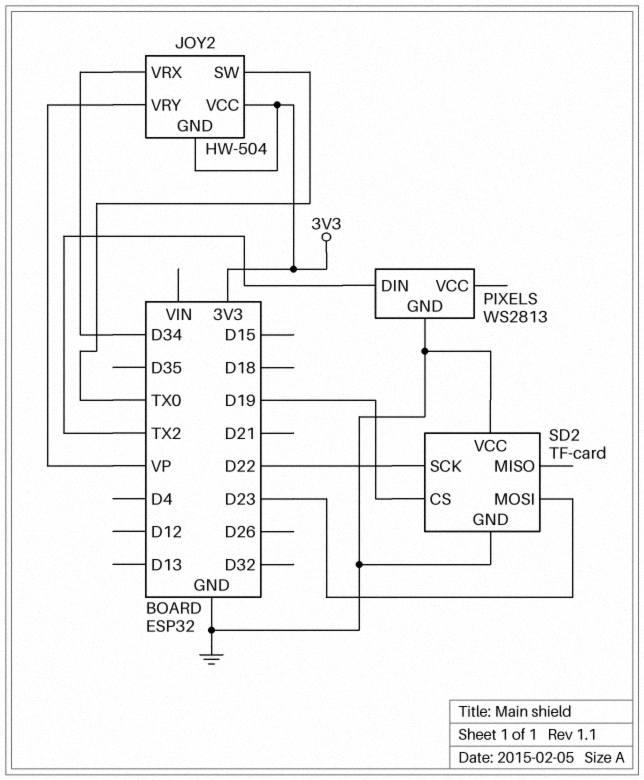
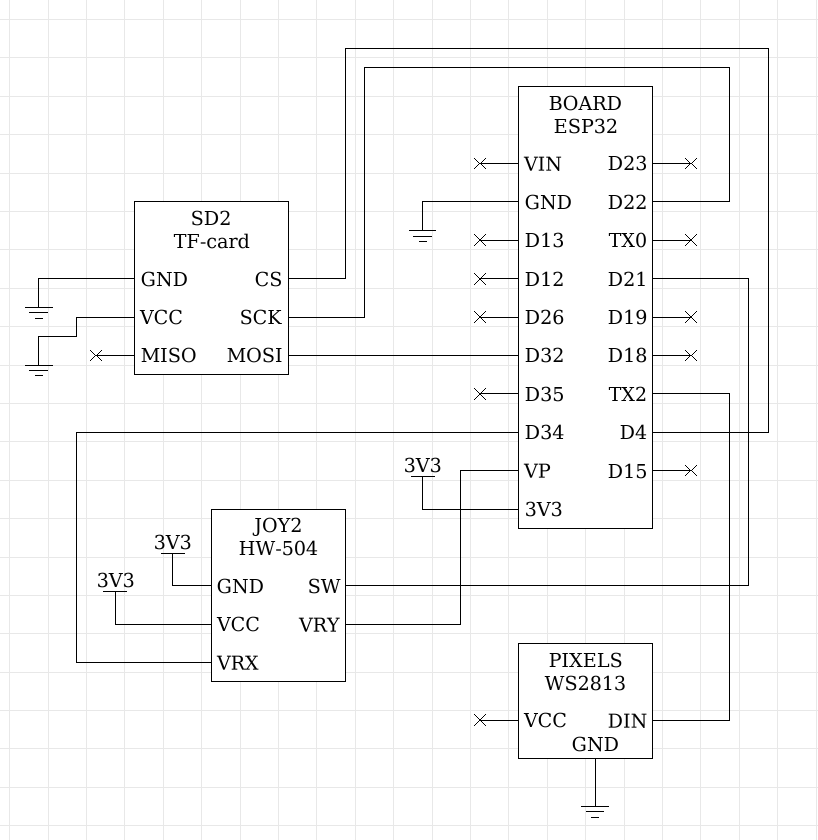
JOY2 pin SW: TX0 -> D21
SD2 pin CS: D19 -> D4
SD2 pin MOSI: D23 -> D32

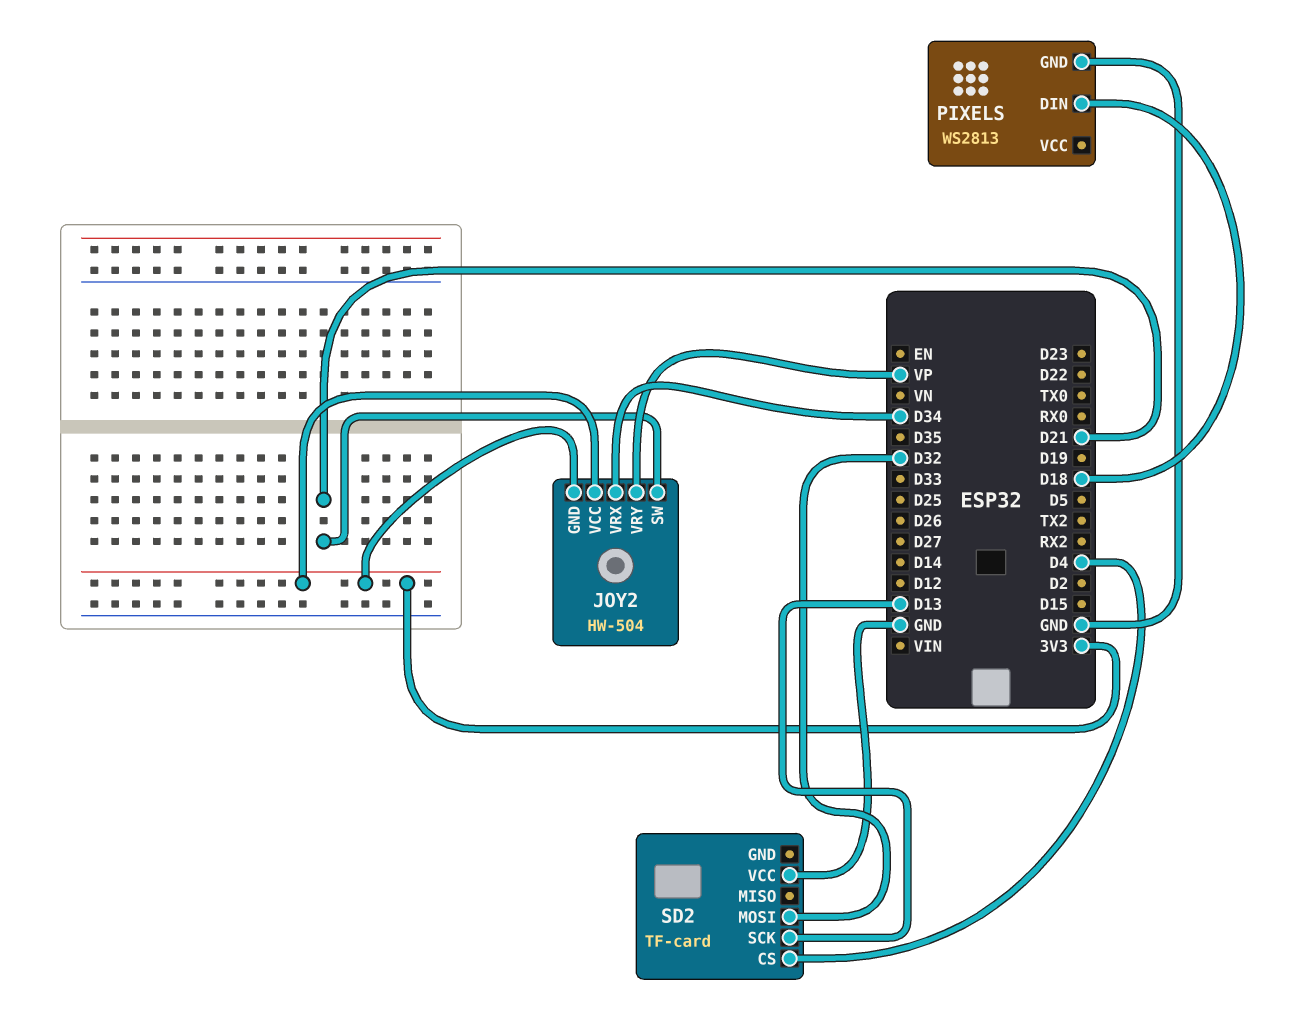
PIXELS pin DIN: TX2 -> D18
SD2 pin GND: GND -> none
SD2 pin SCK: D22 -> D13

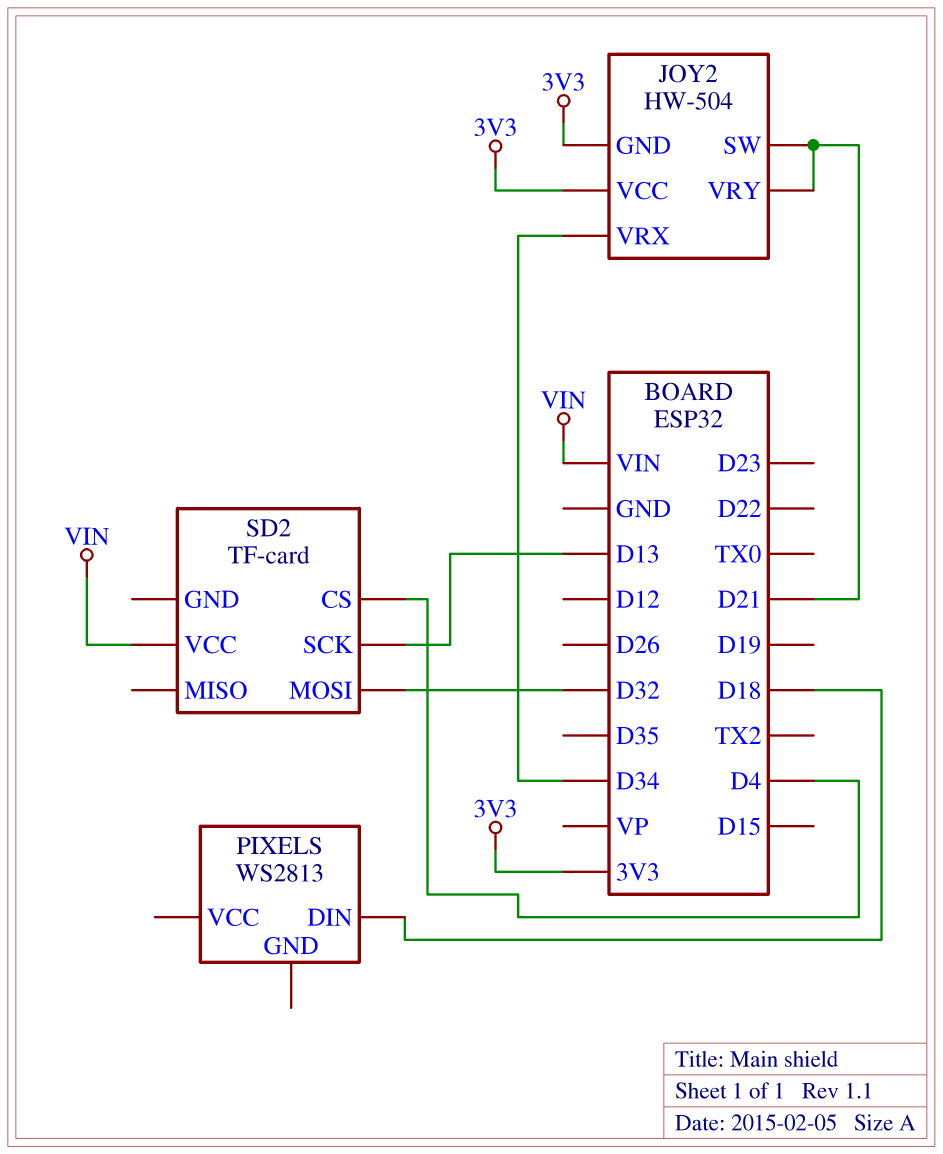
JOY2 pin VRY: VP -> D21
PIXELS pin GND: GND -> none
SD2 pin VCC: GND -> VIN

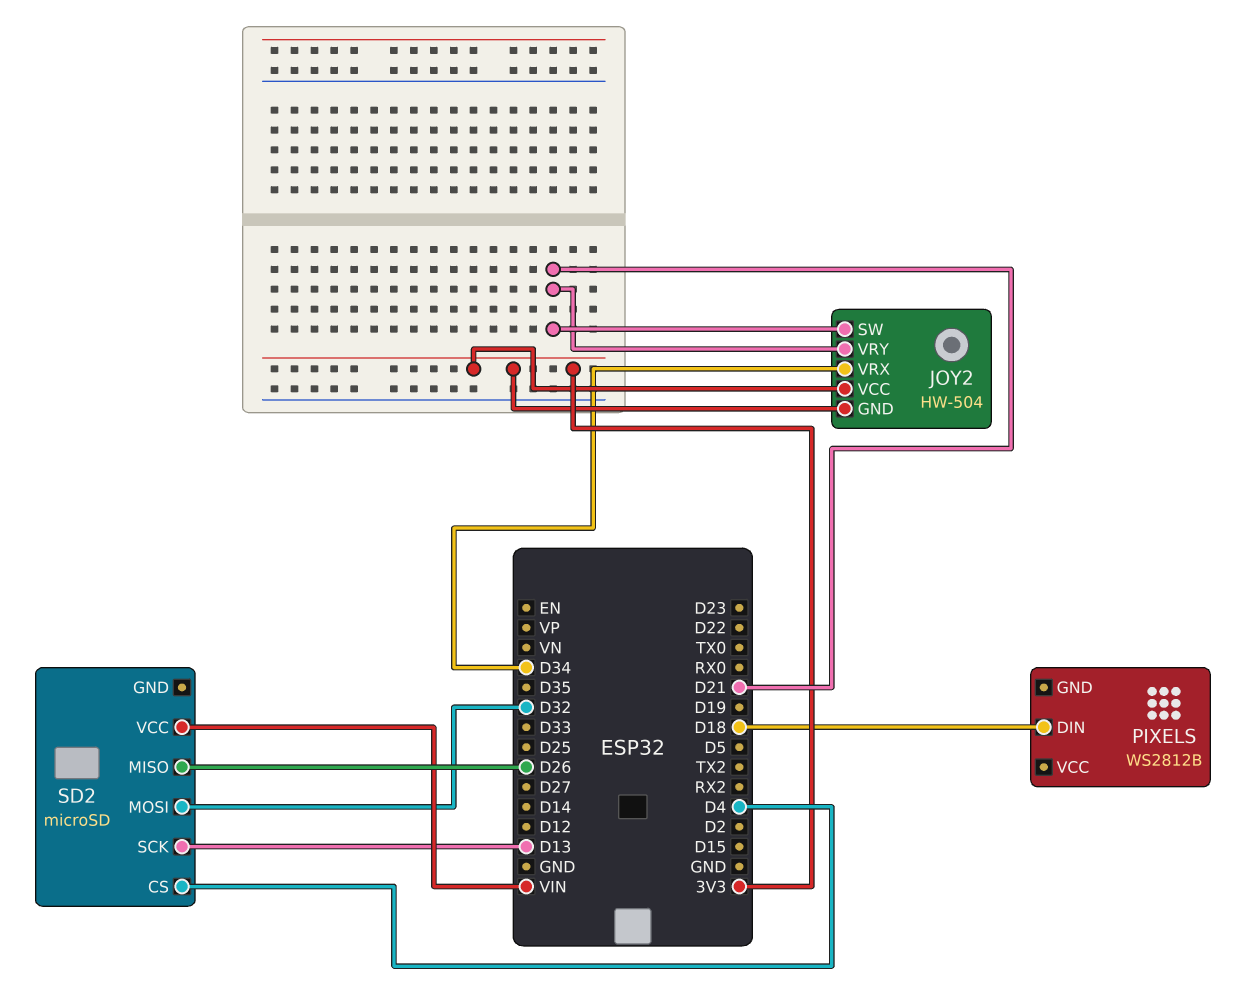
PIXELS: WS2813 -> WS2812B
SD2: TF-card -> microSD
SD2 pin MISO: none -> D26

